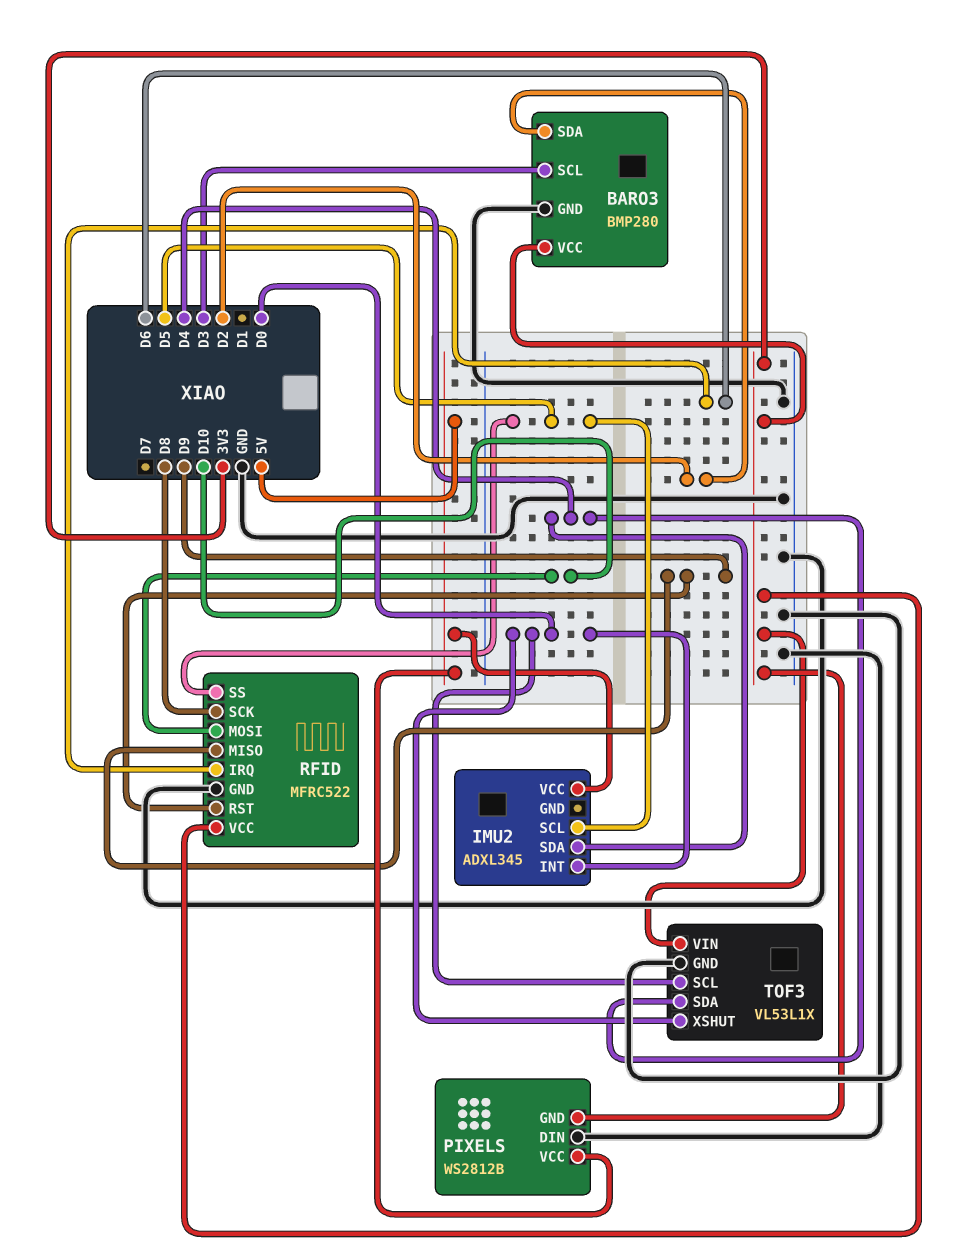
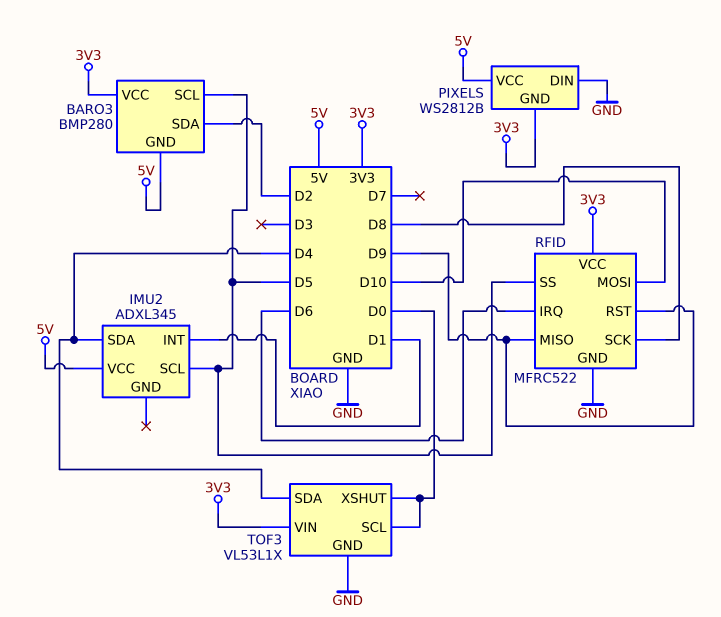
BARO3 pin GND: GND -> 5V
BARO3 pin SCL: D3 -> D5
IMU2 pin INT: D0 -> D1

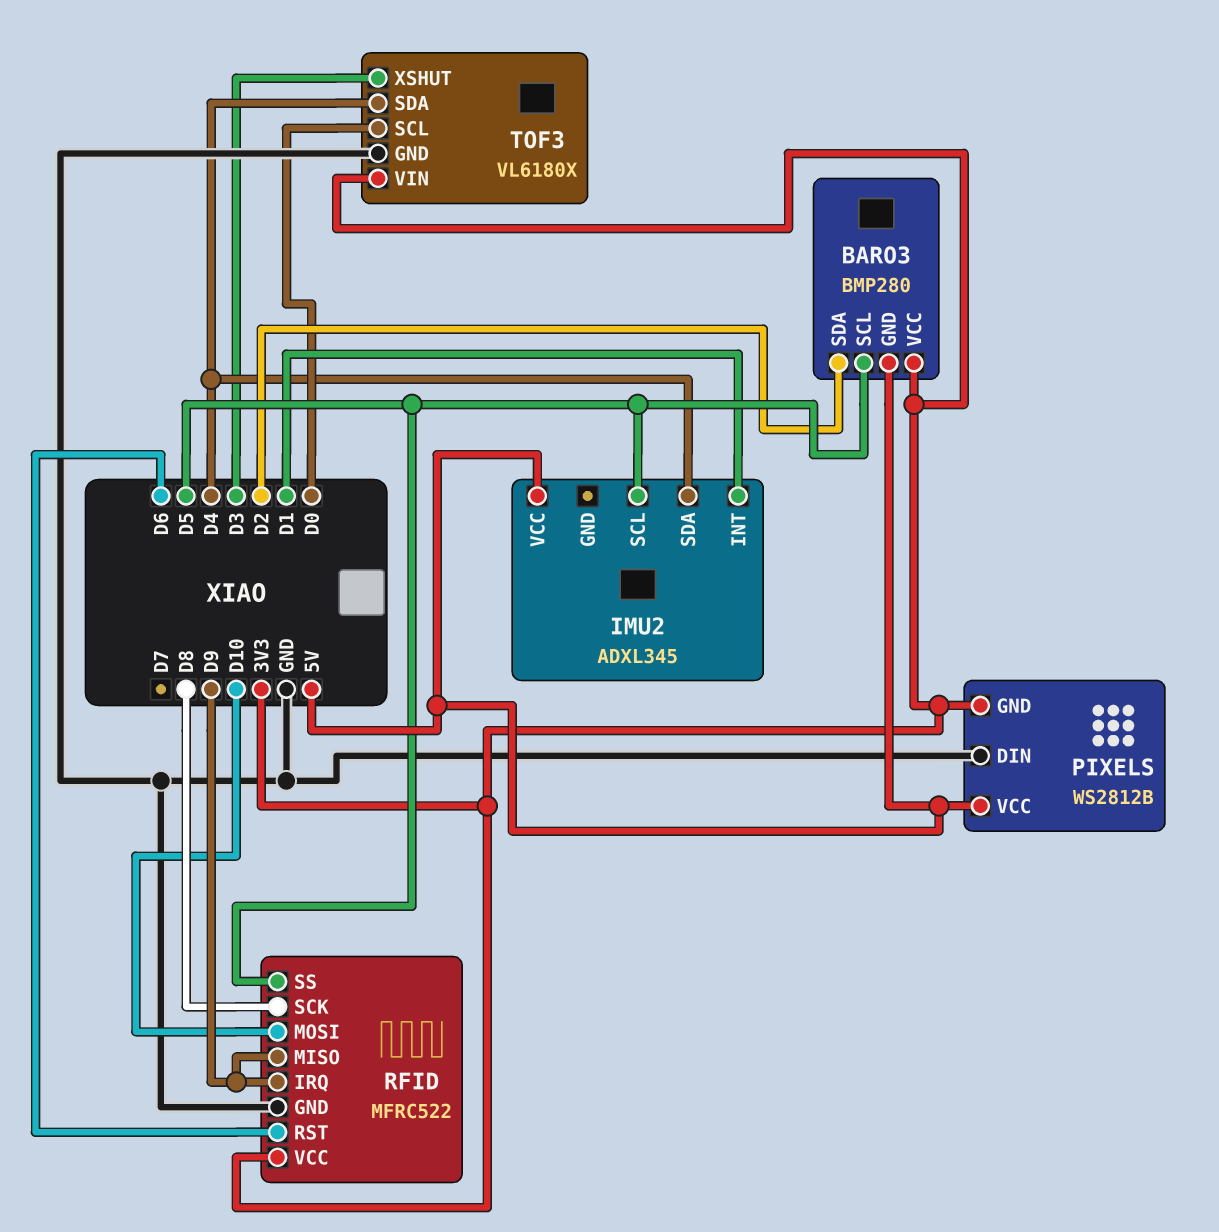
RFID pin IRQ: D6 -> D9
RFID pin RST: D9 -> D6
TOF3: VL53L1X -> VL6180X
TOF3 pin XSHUT: D0 -> D3

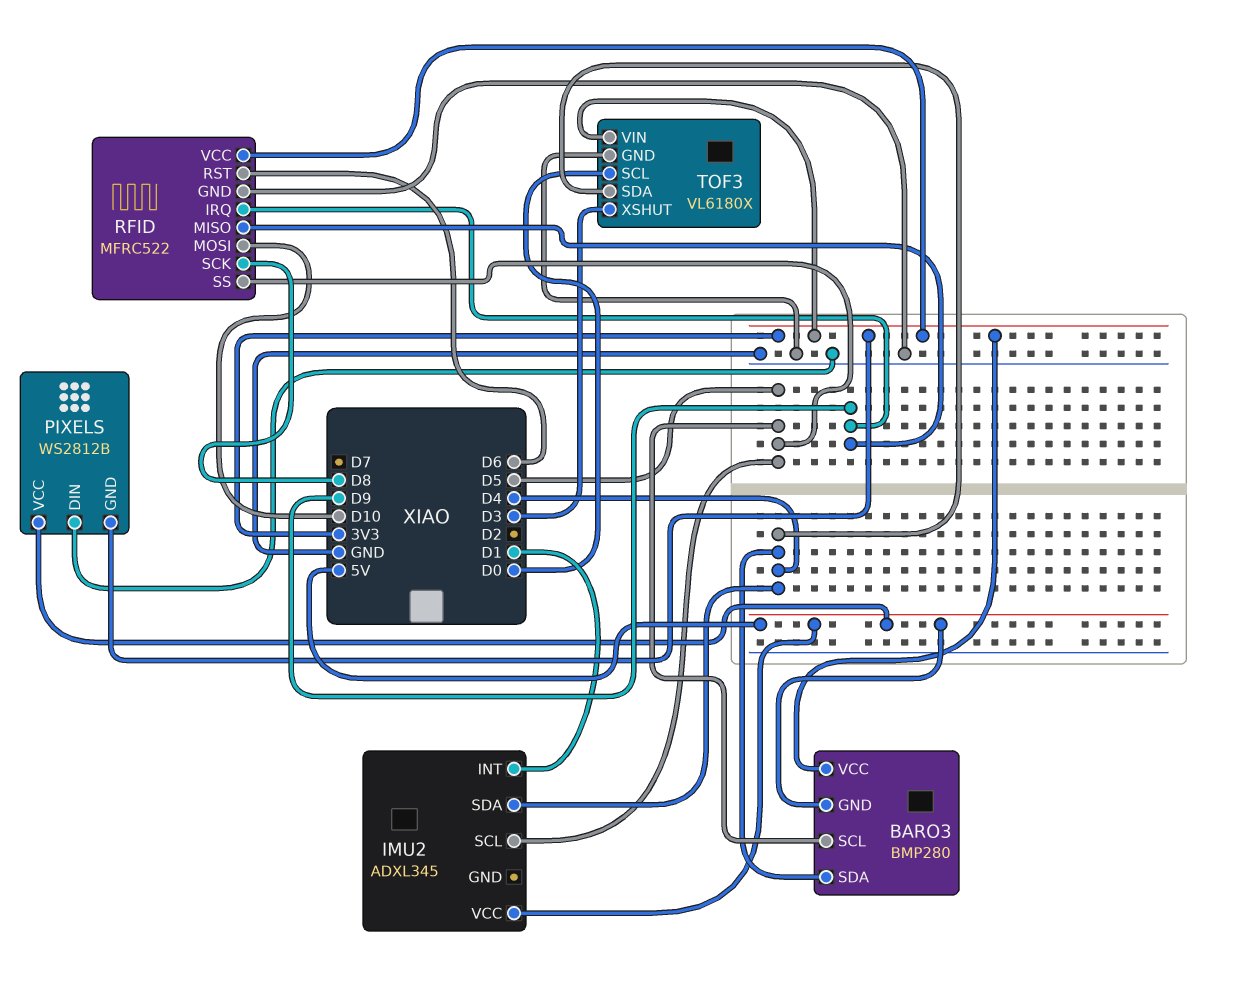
BARO3 pin SDA: D2 -> D4

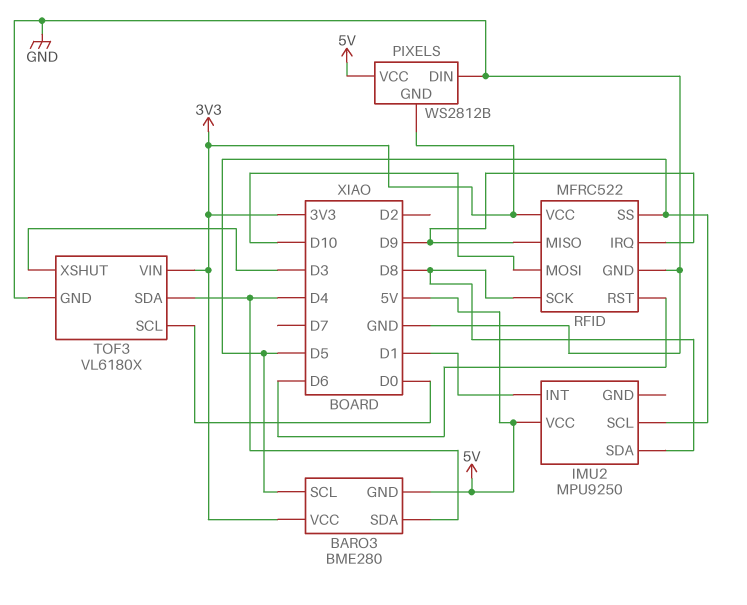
BARO3: BMP280 -> BME280
IMU2: ADXL345 -> MPU9250
IMU2 pin SDA: D4 -> D8

